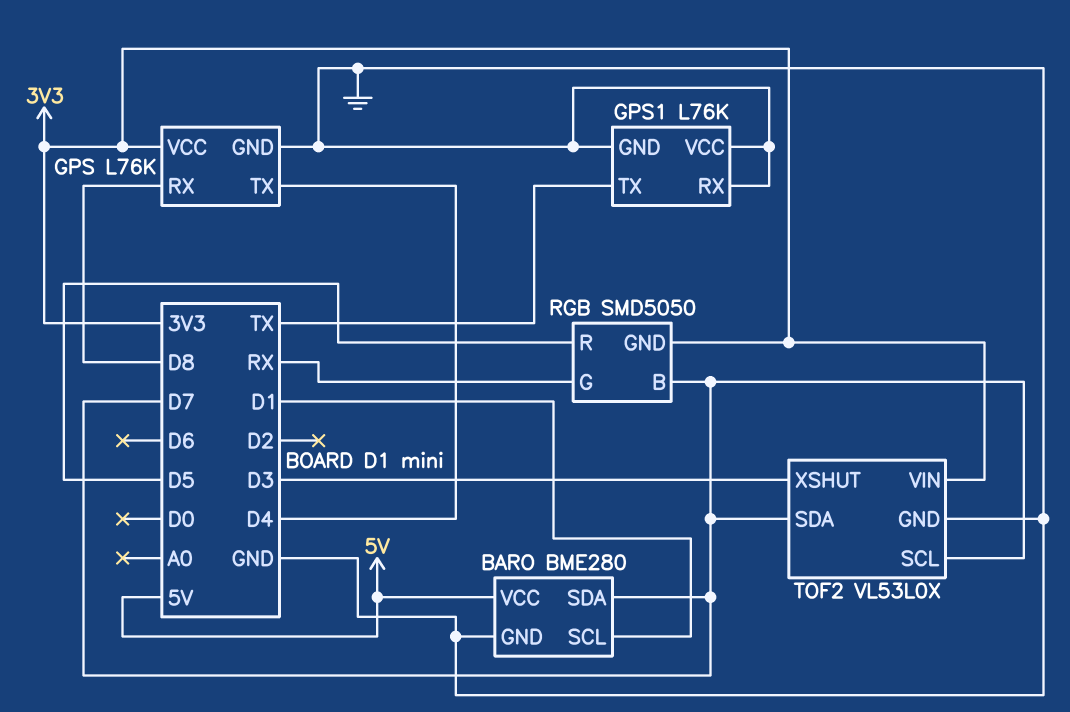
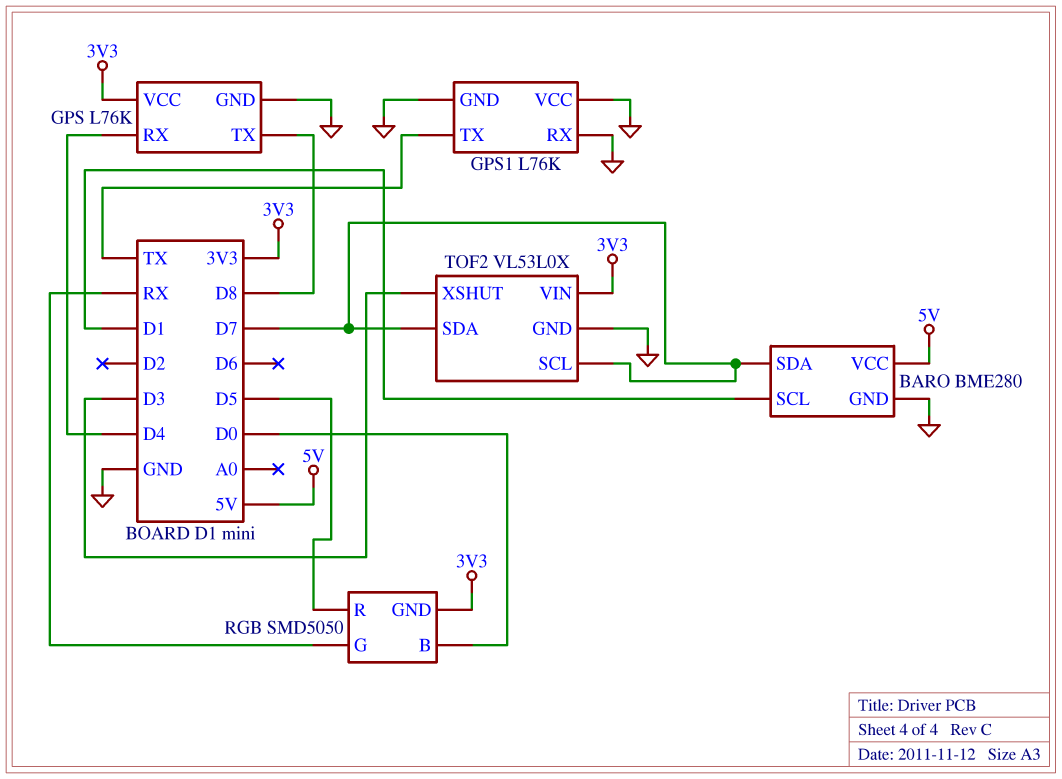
GPS pin RX: D8 -> D4
GPS pin TX: D4 -> D8
RGB pin B: D7 -> D0

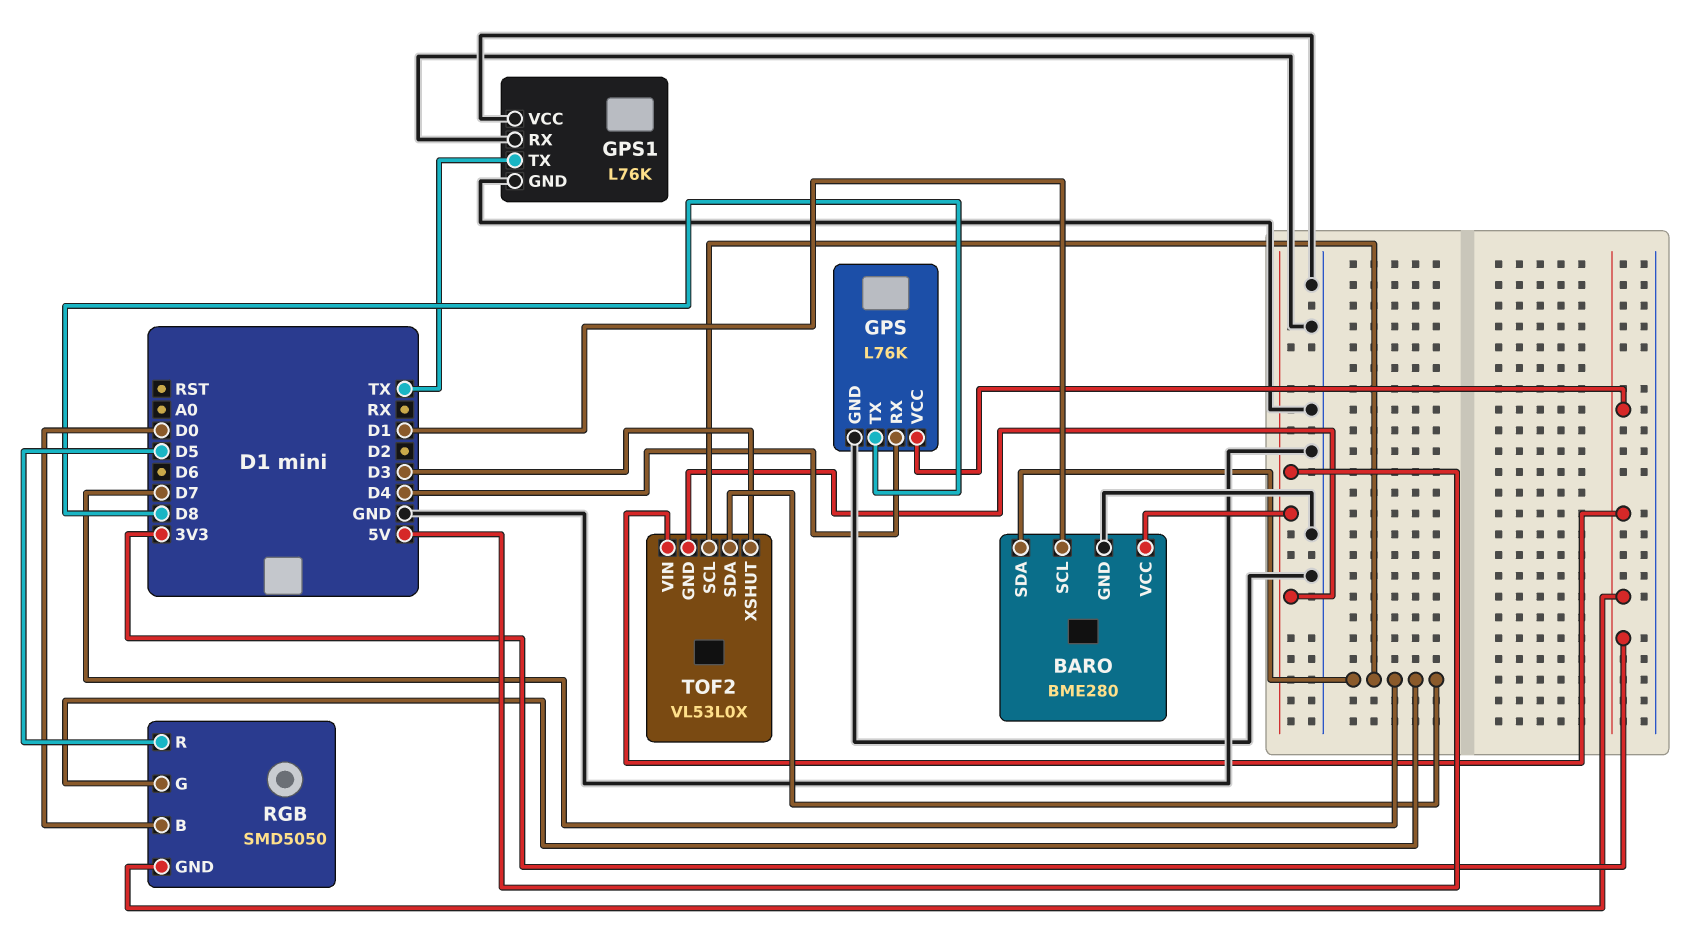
RGB pin G: RX -> D7
TOF2 pin GND: GND -> 5V

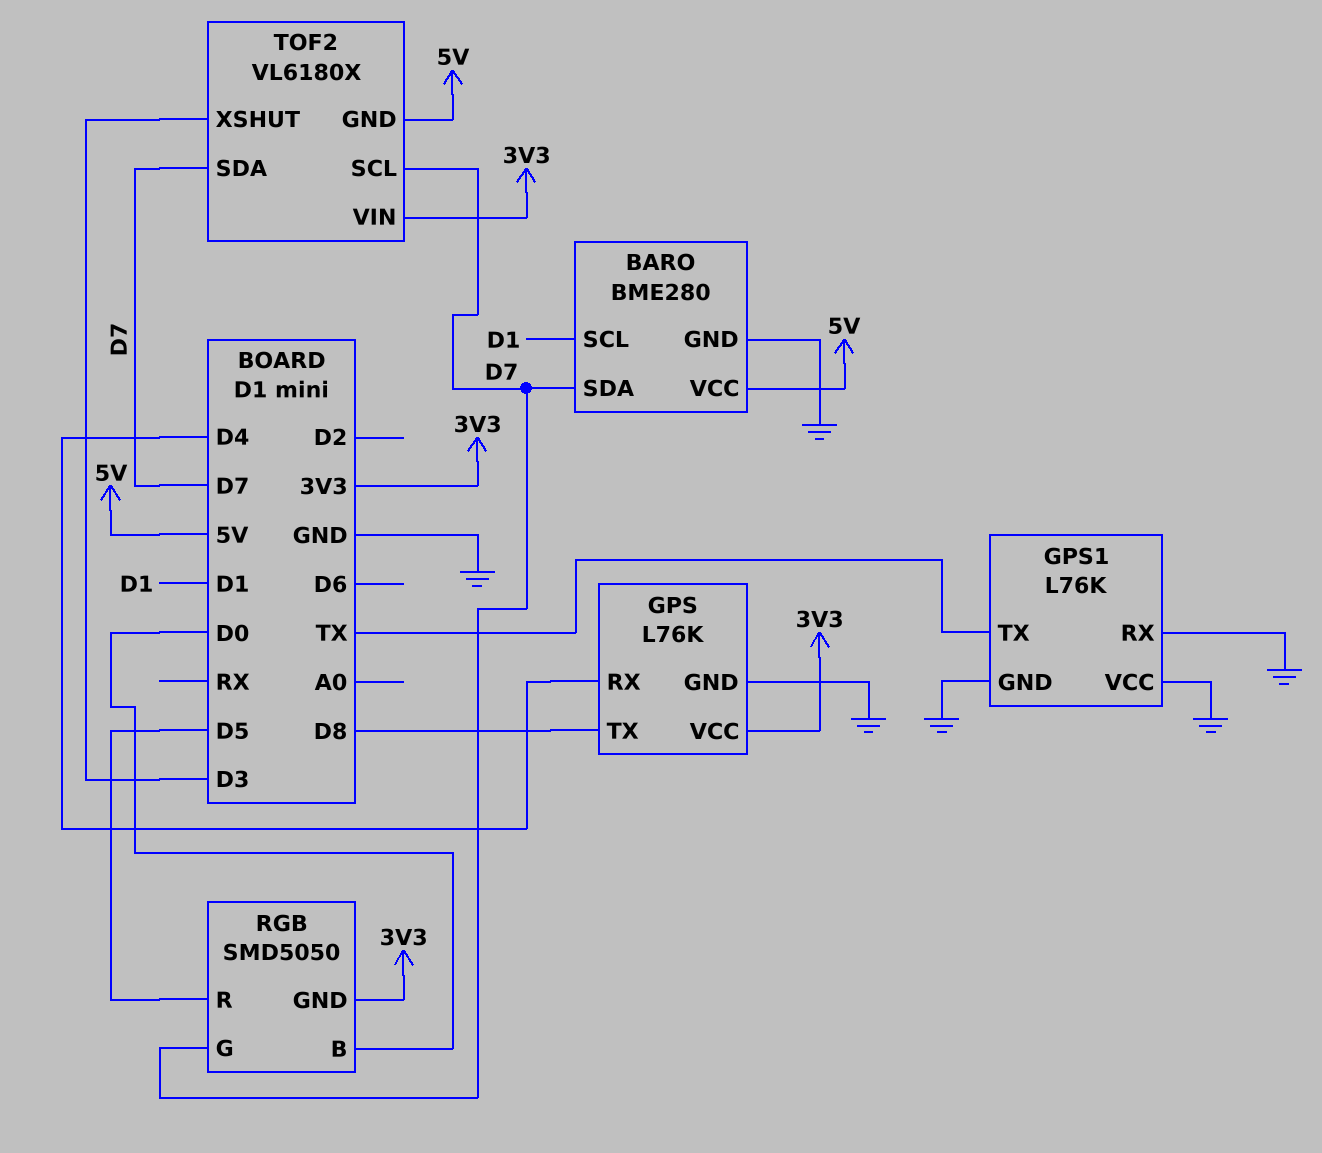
TOF2: VL53L0X -> VL6180X

